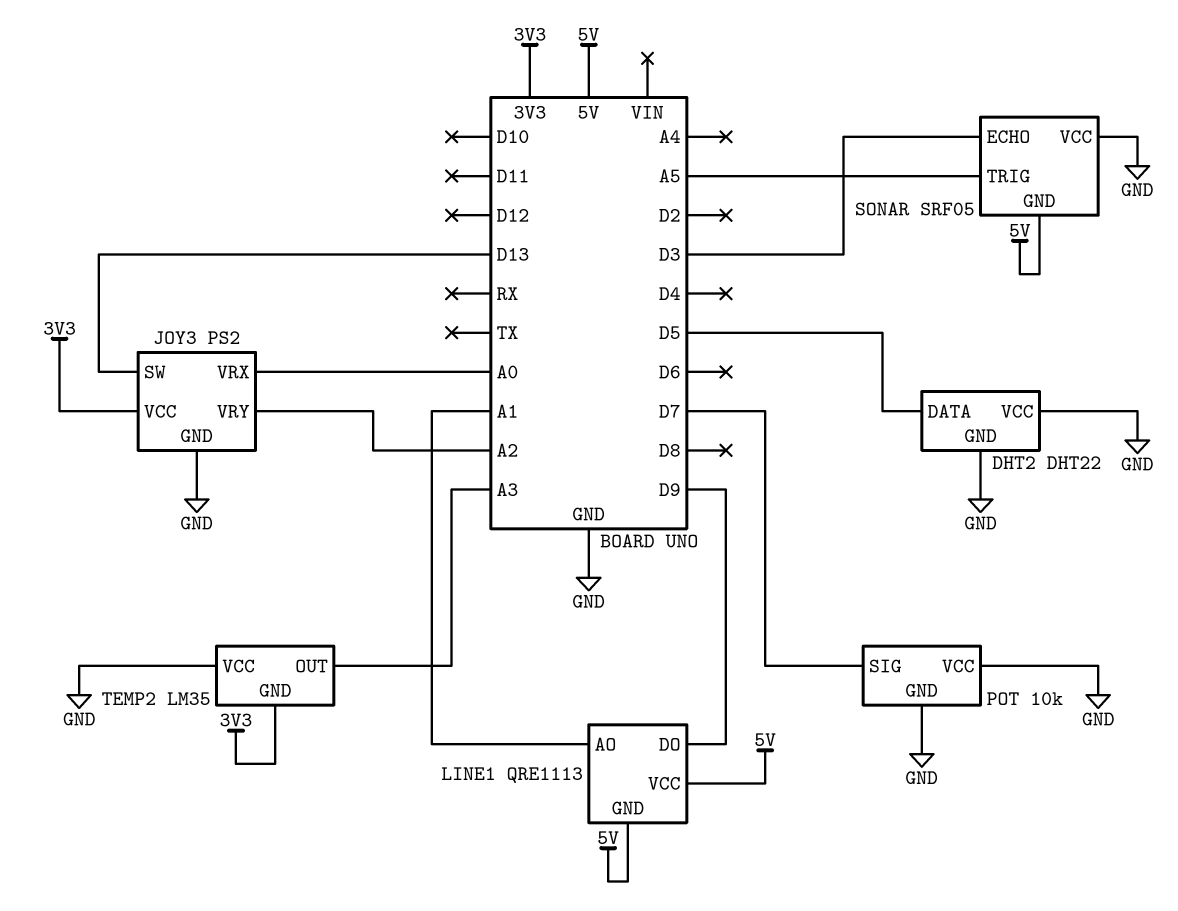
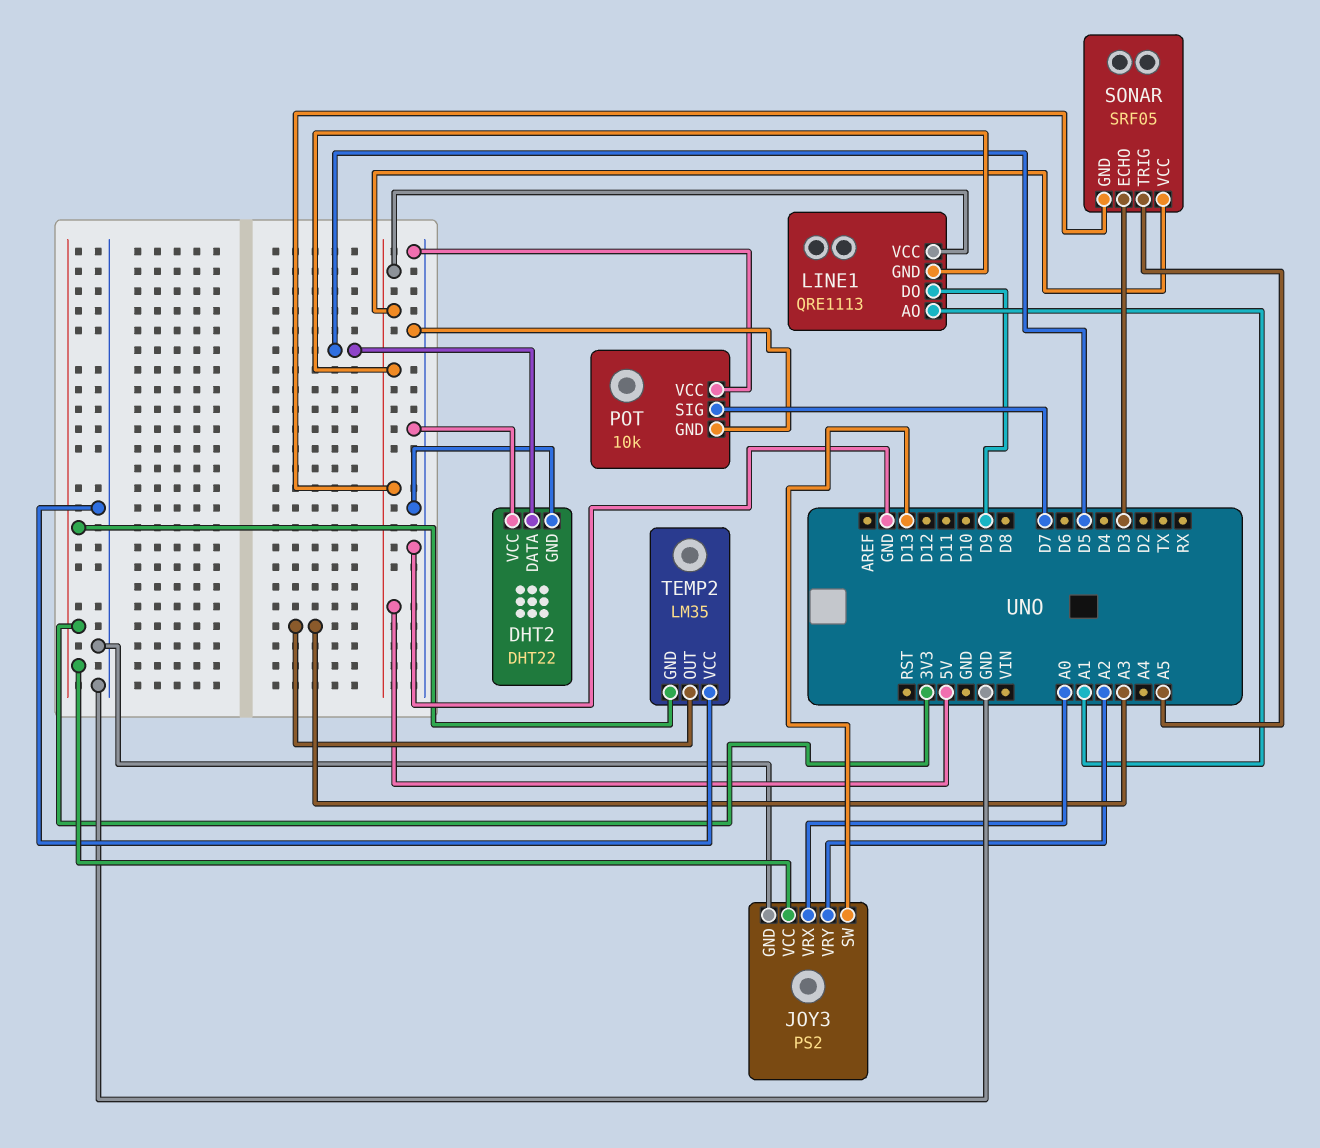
SONAR pin VCC: GND -> 5V

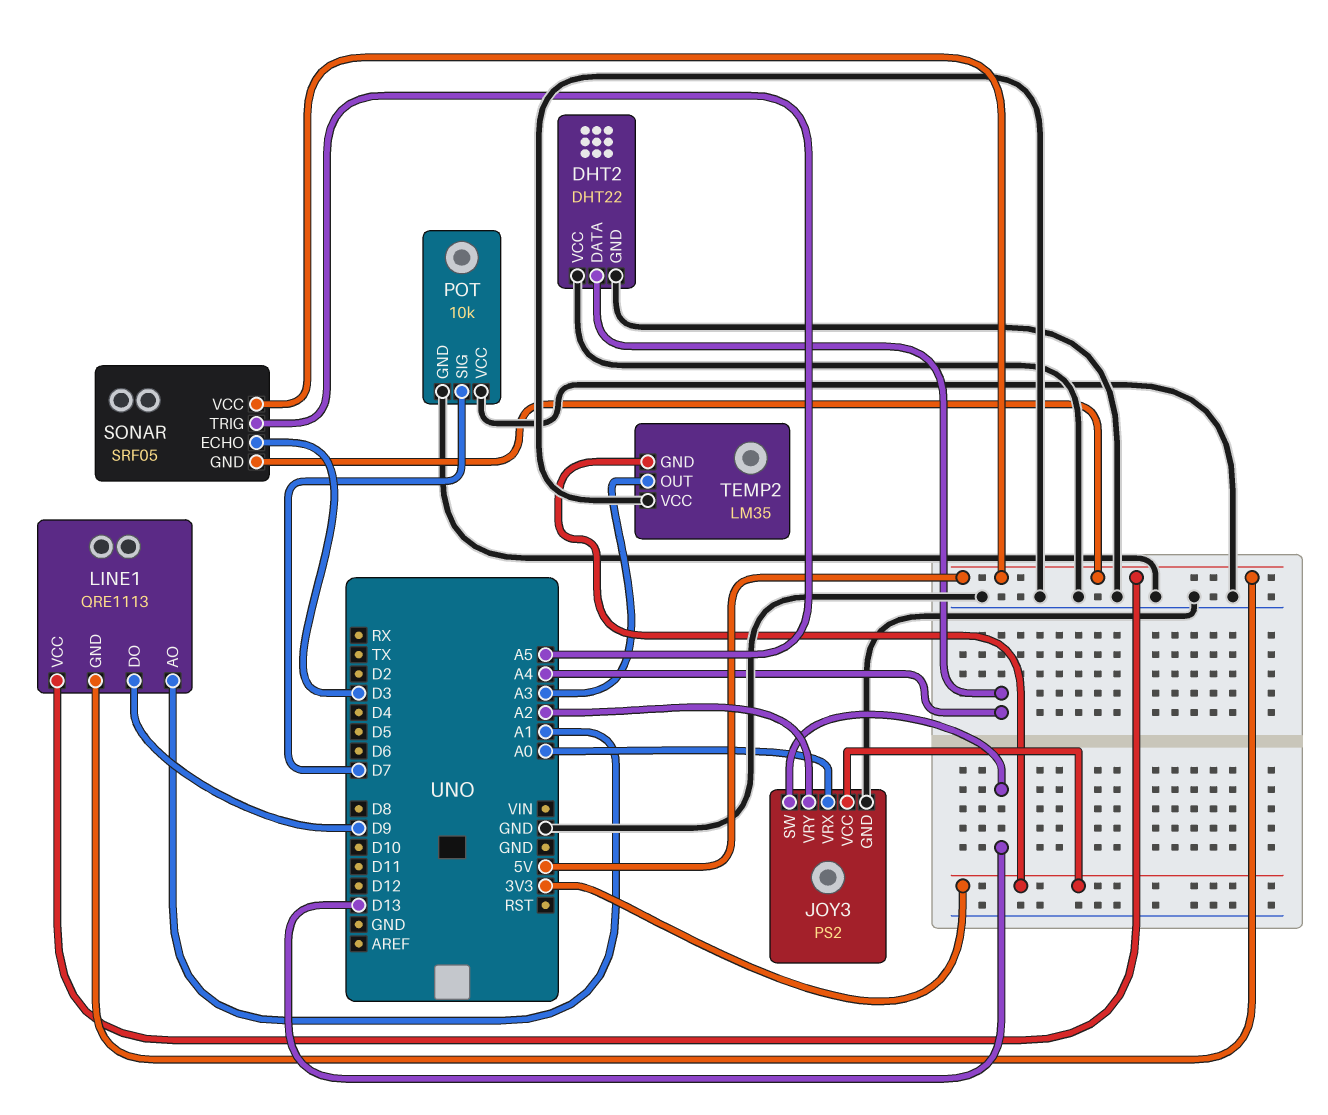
DHT2 pin DATA: D5 -> A4

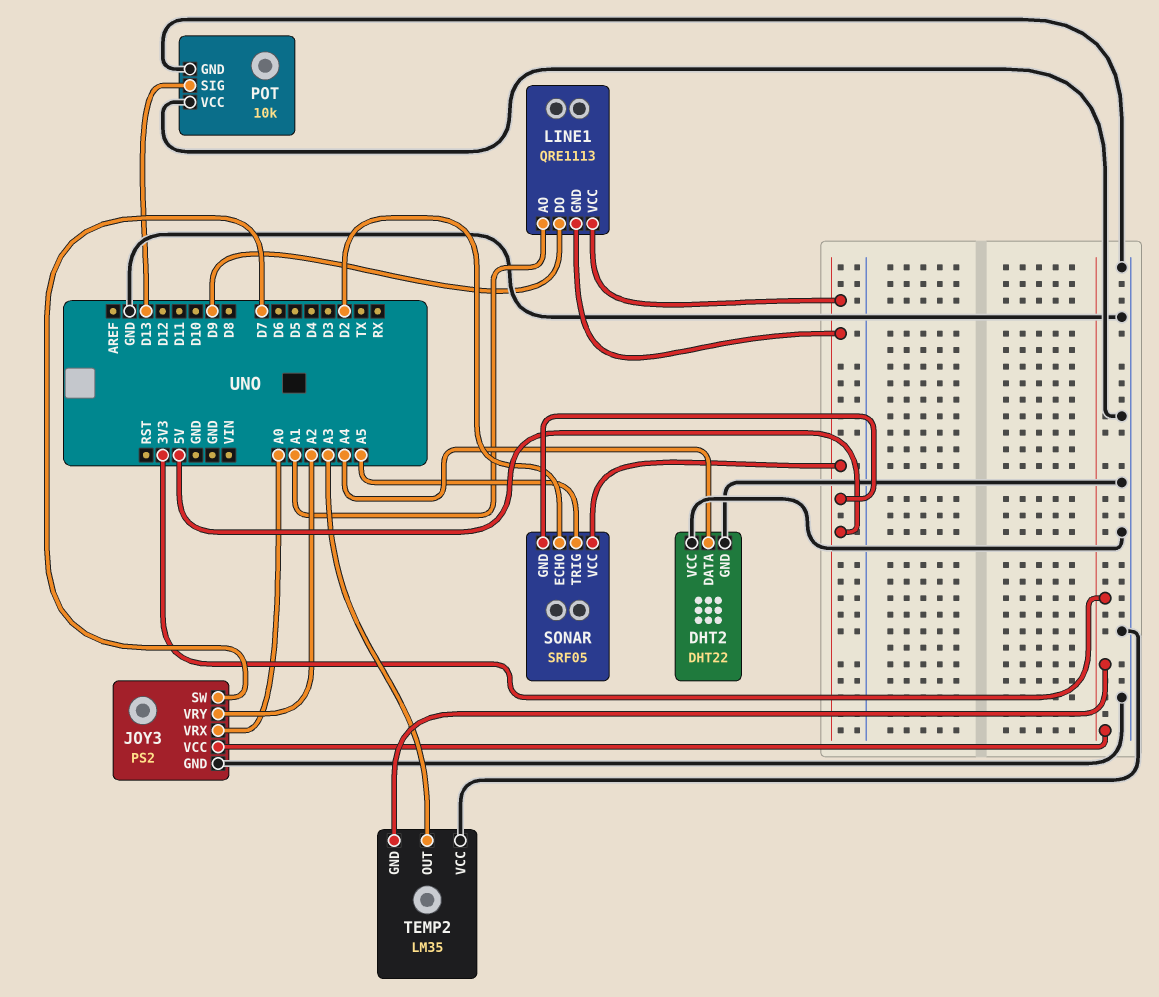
JOY3 pin SW: D13 -> D7
POT pin SIG: D7 -> D13
SONAR pin ECHO: D3 -> D2

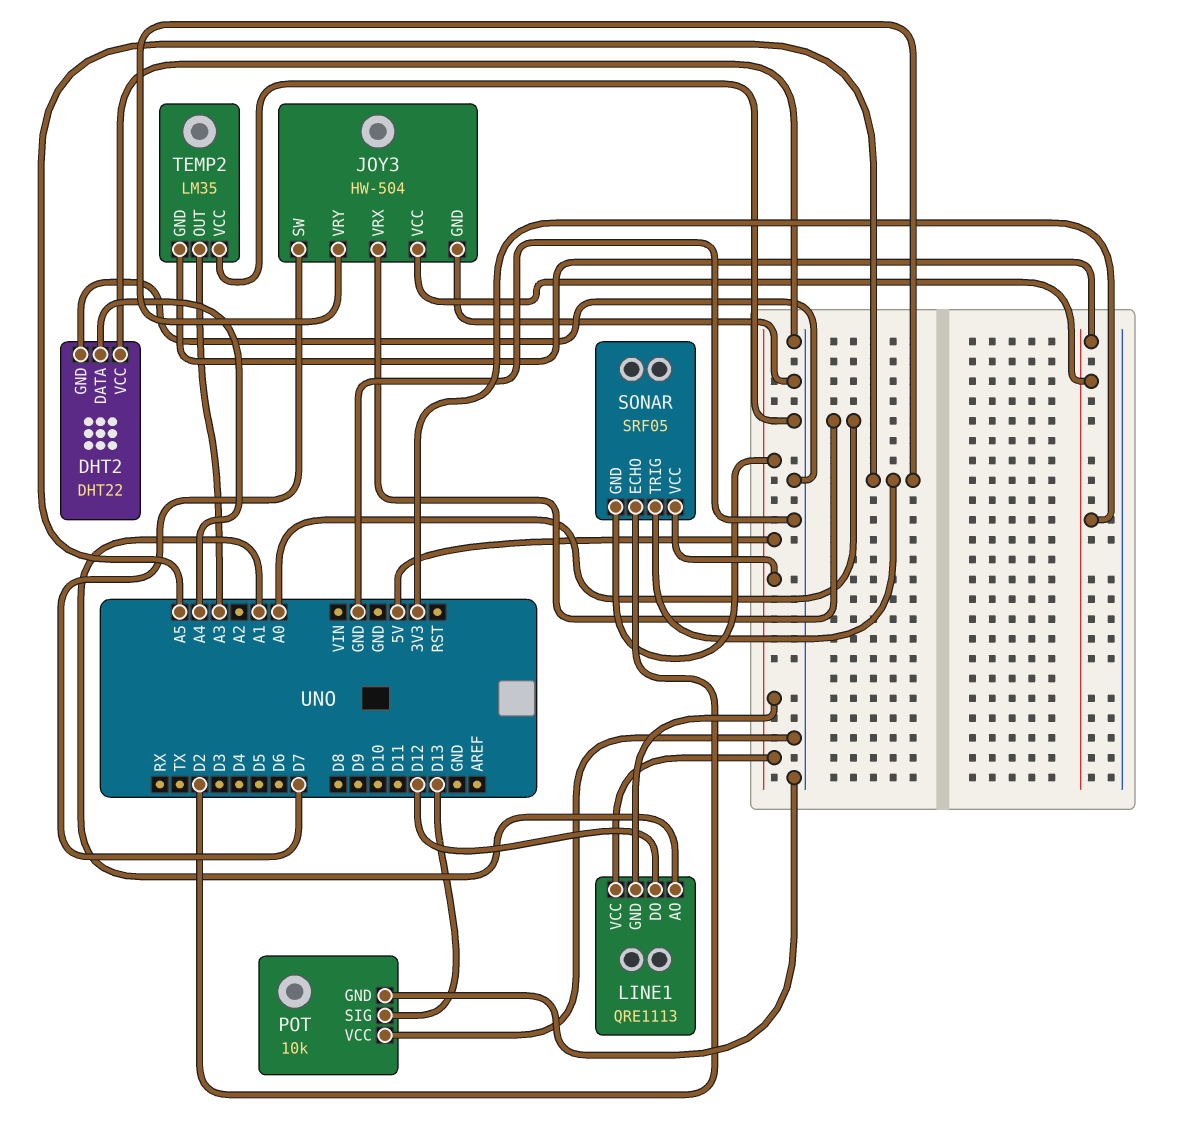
JOY3: PS2 -> HW-504
JOY3 pin VRY: A2 -> A5
LINE1 pin DO: D9 -> D12

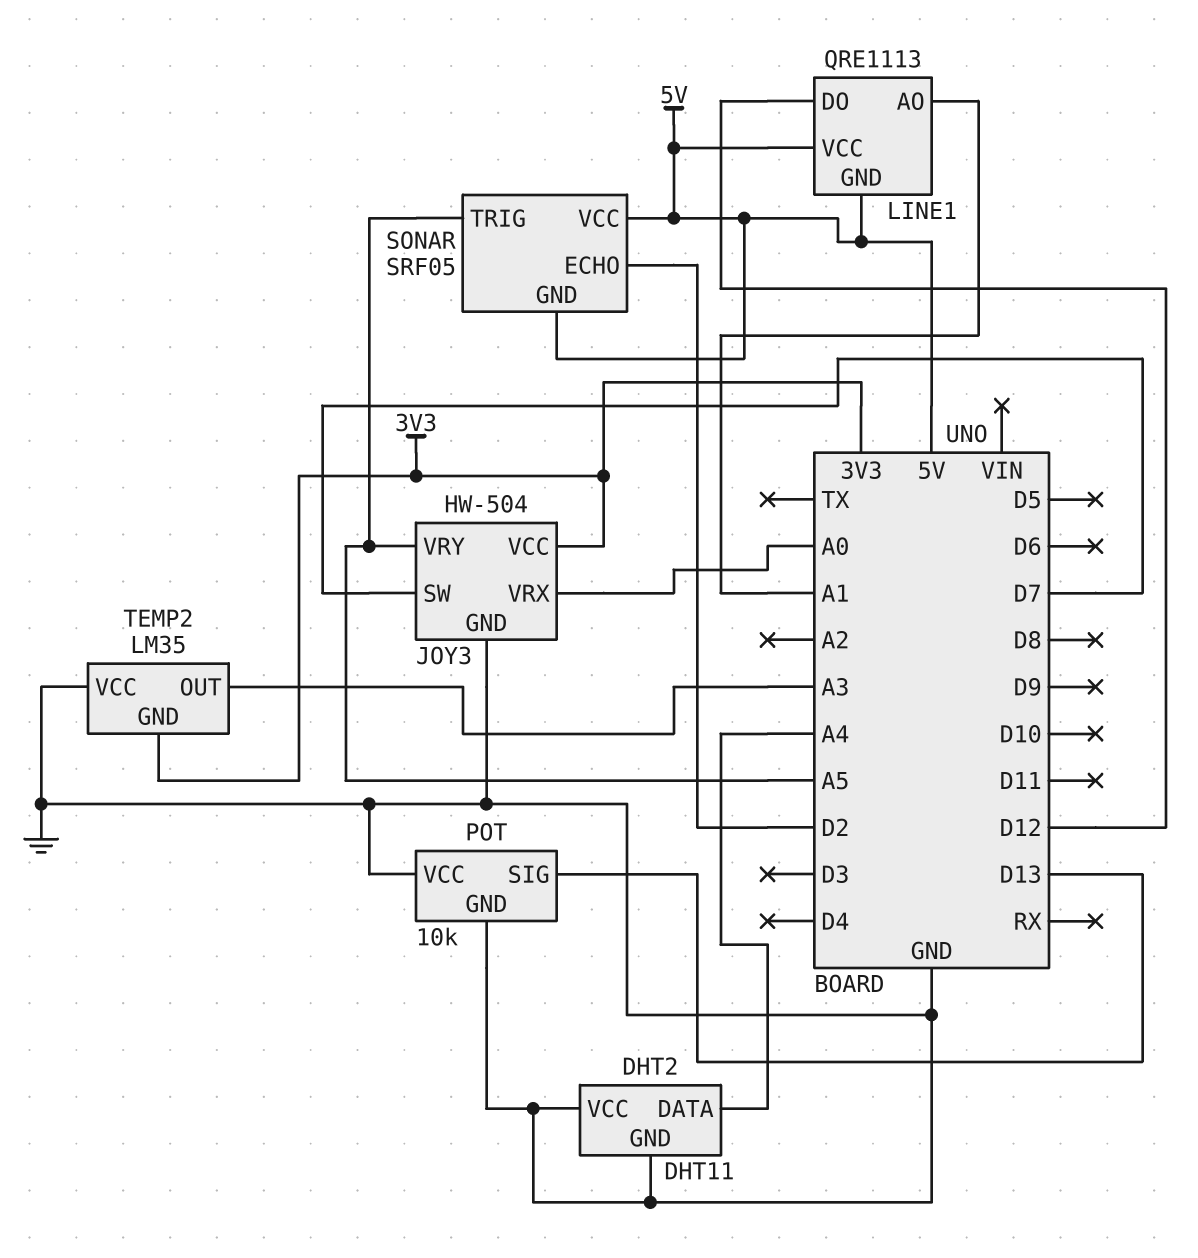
DHT2: DHT22 -> DHT11

